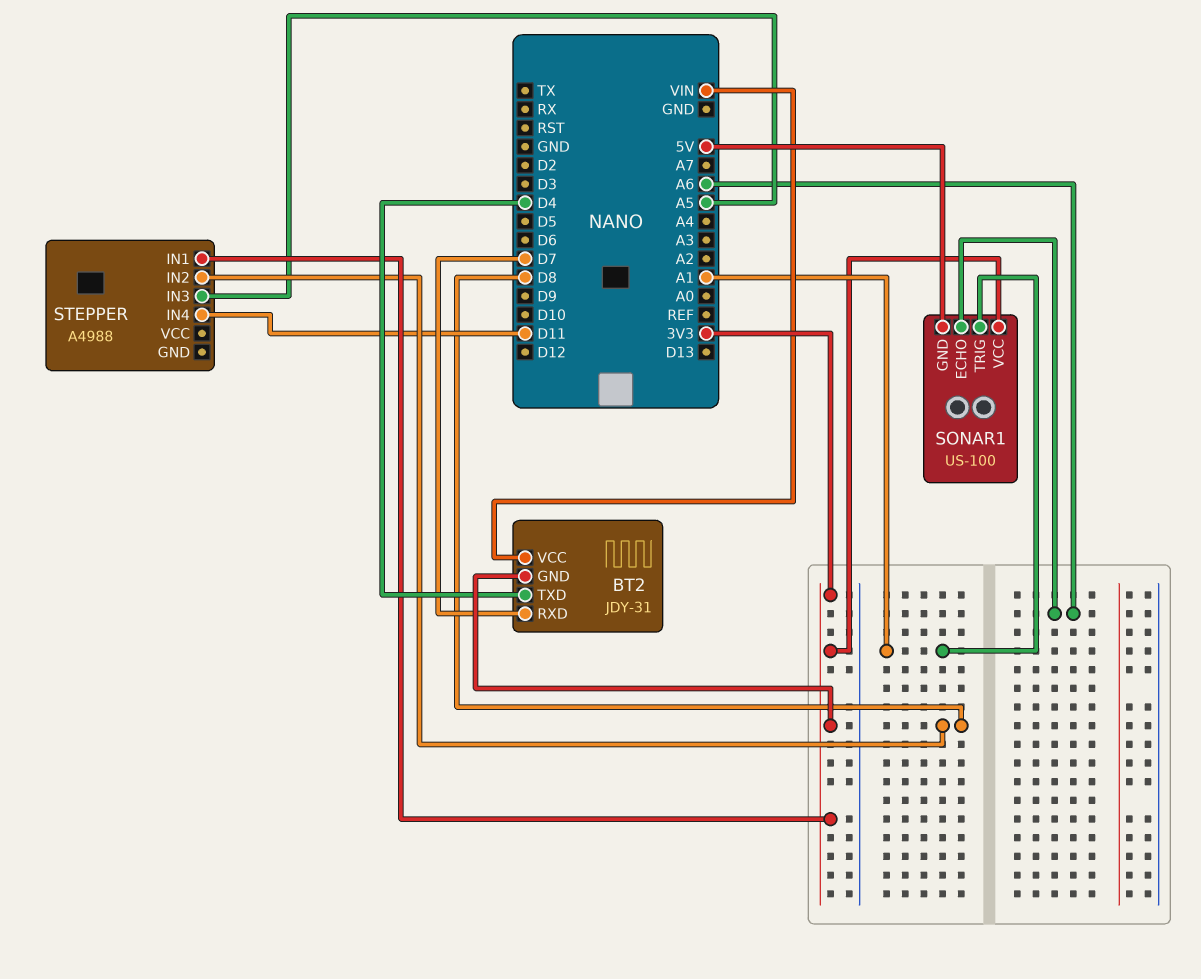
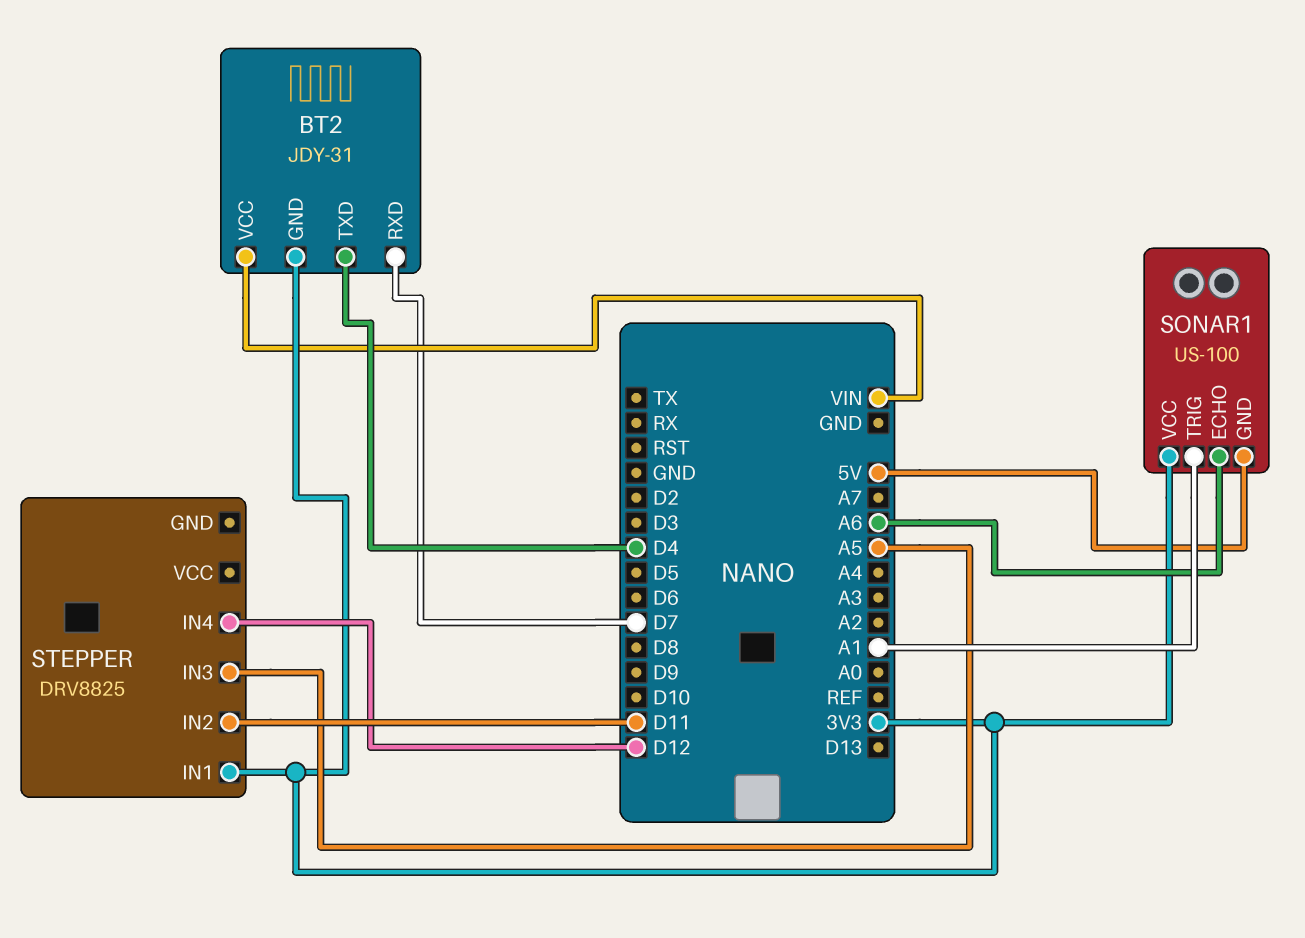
STEPPER: A4988 -> DRV8825
STEPPER pin IN2: D8 -> D11
STEPPER pin IN4: D11 -> D12

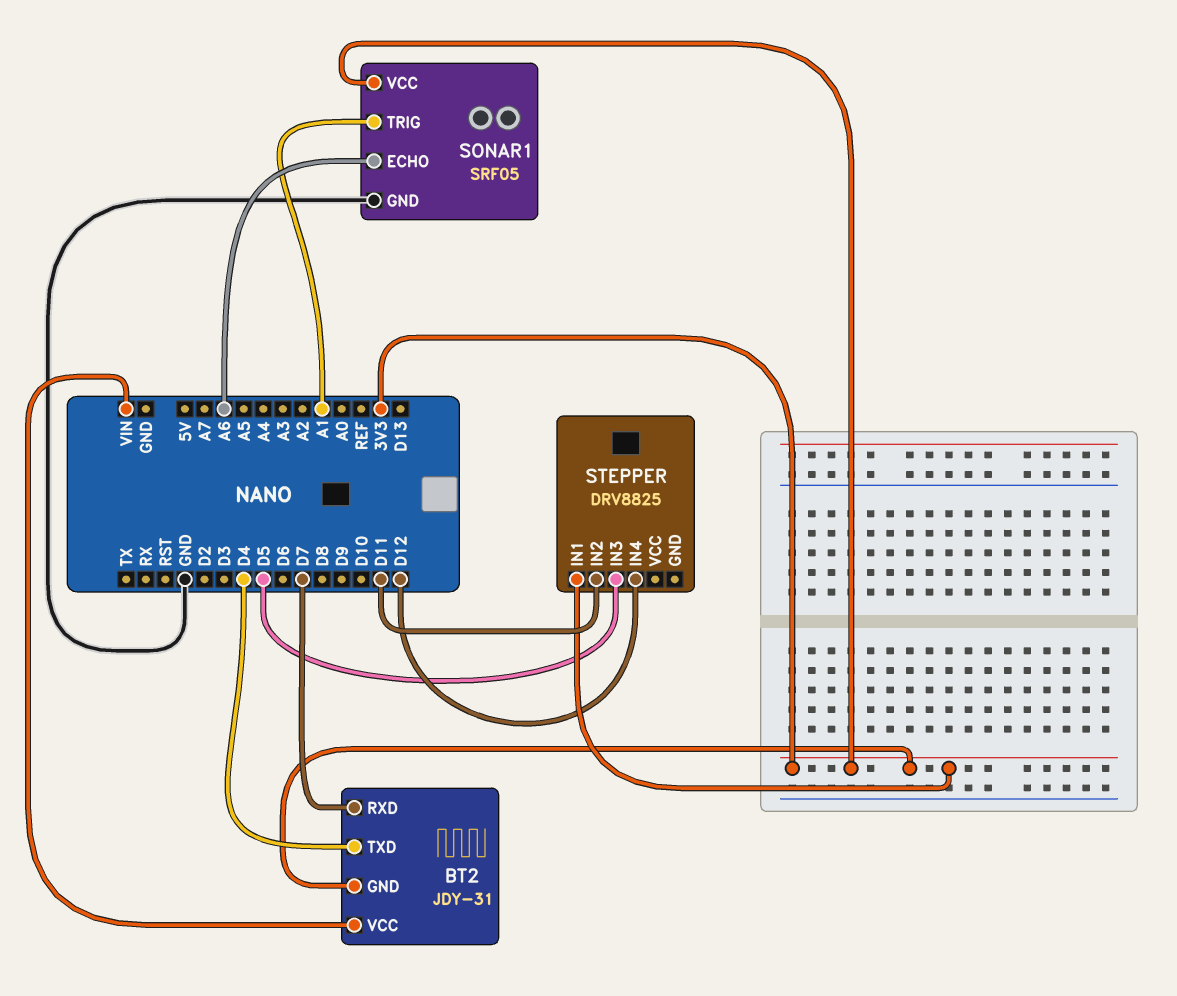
SONAR1: US-100 -> SRF05
SONAR1 pin GND: 5V -> GND
STEPPER pin IN3: A5 -> D5

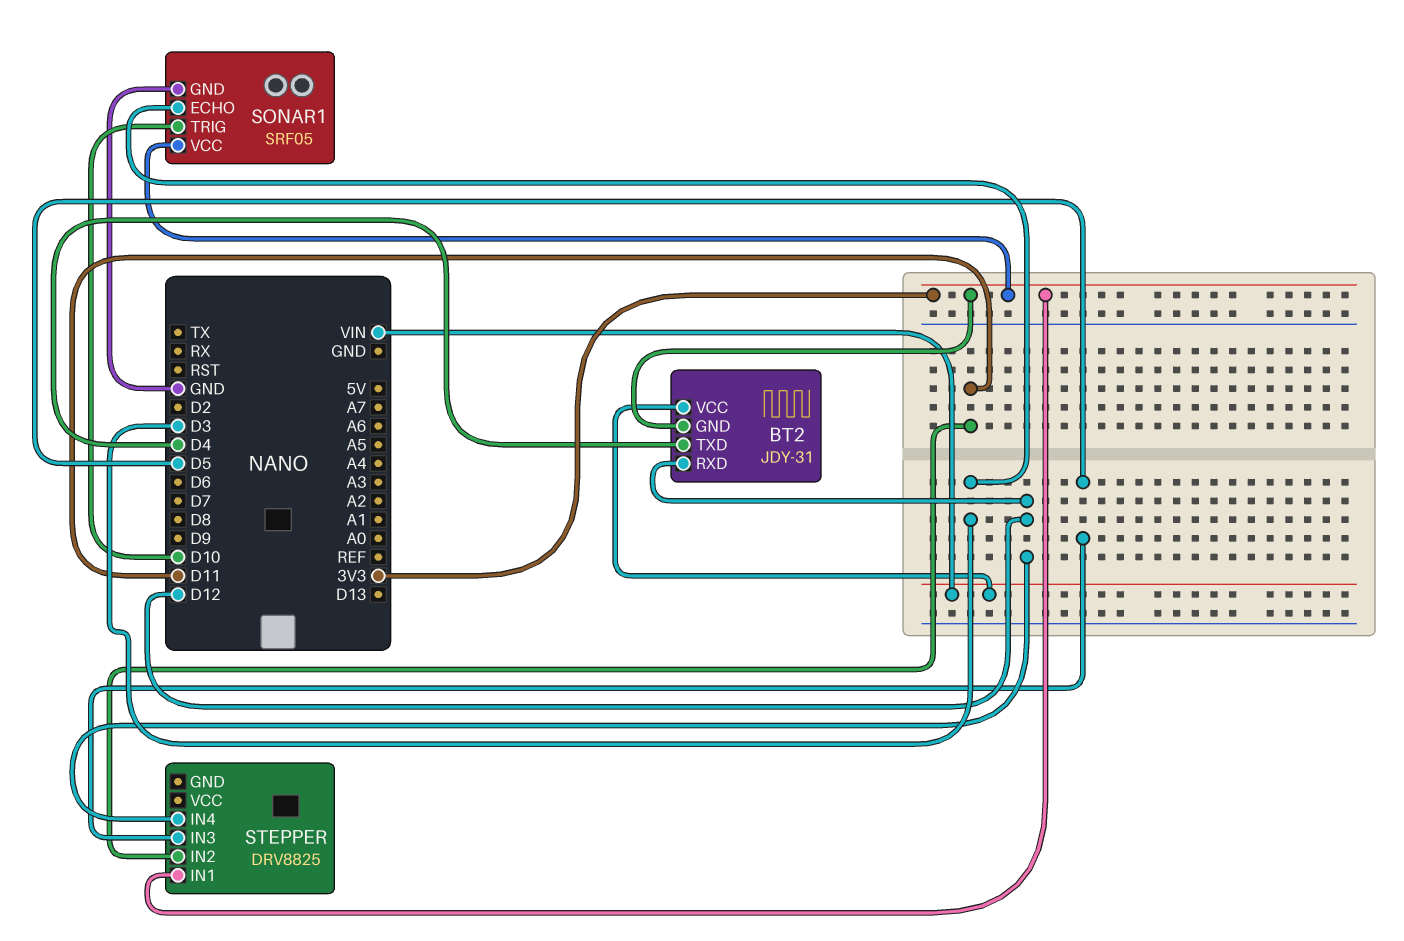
BT2 pin RXD: D7 -> D12
SONAR1 pin ECHO: A6 -> D3
SONAR1 pin TRIG: A1 -> D10

